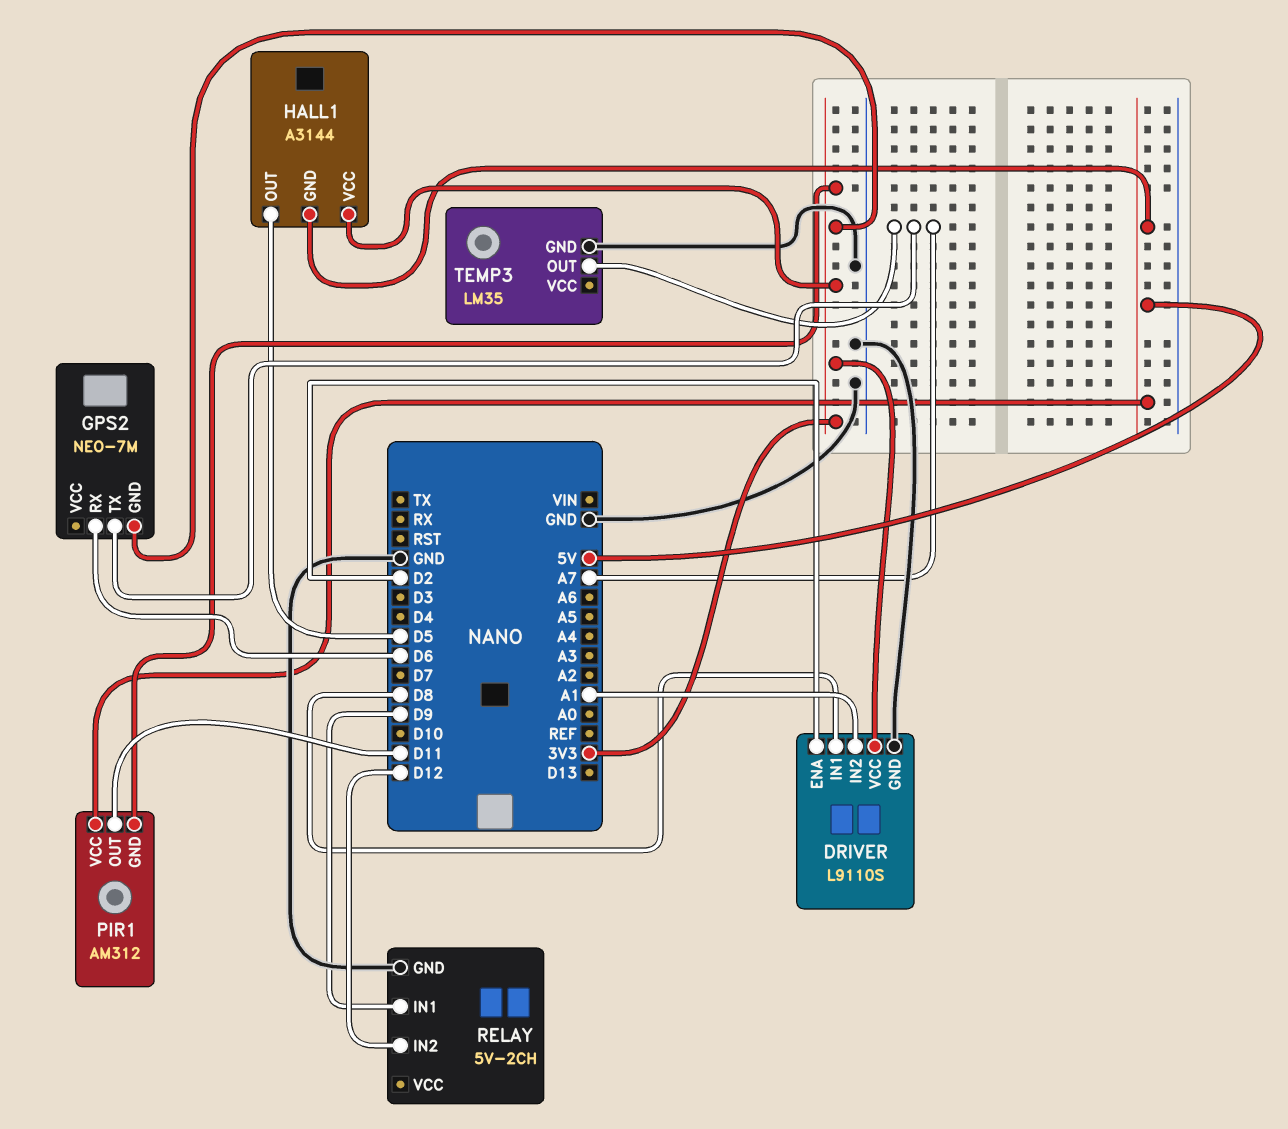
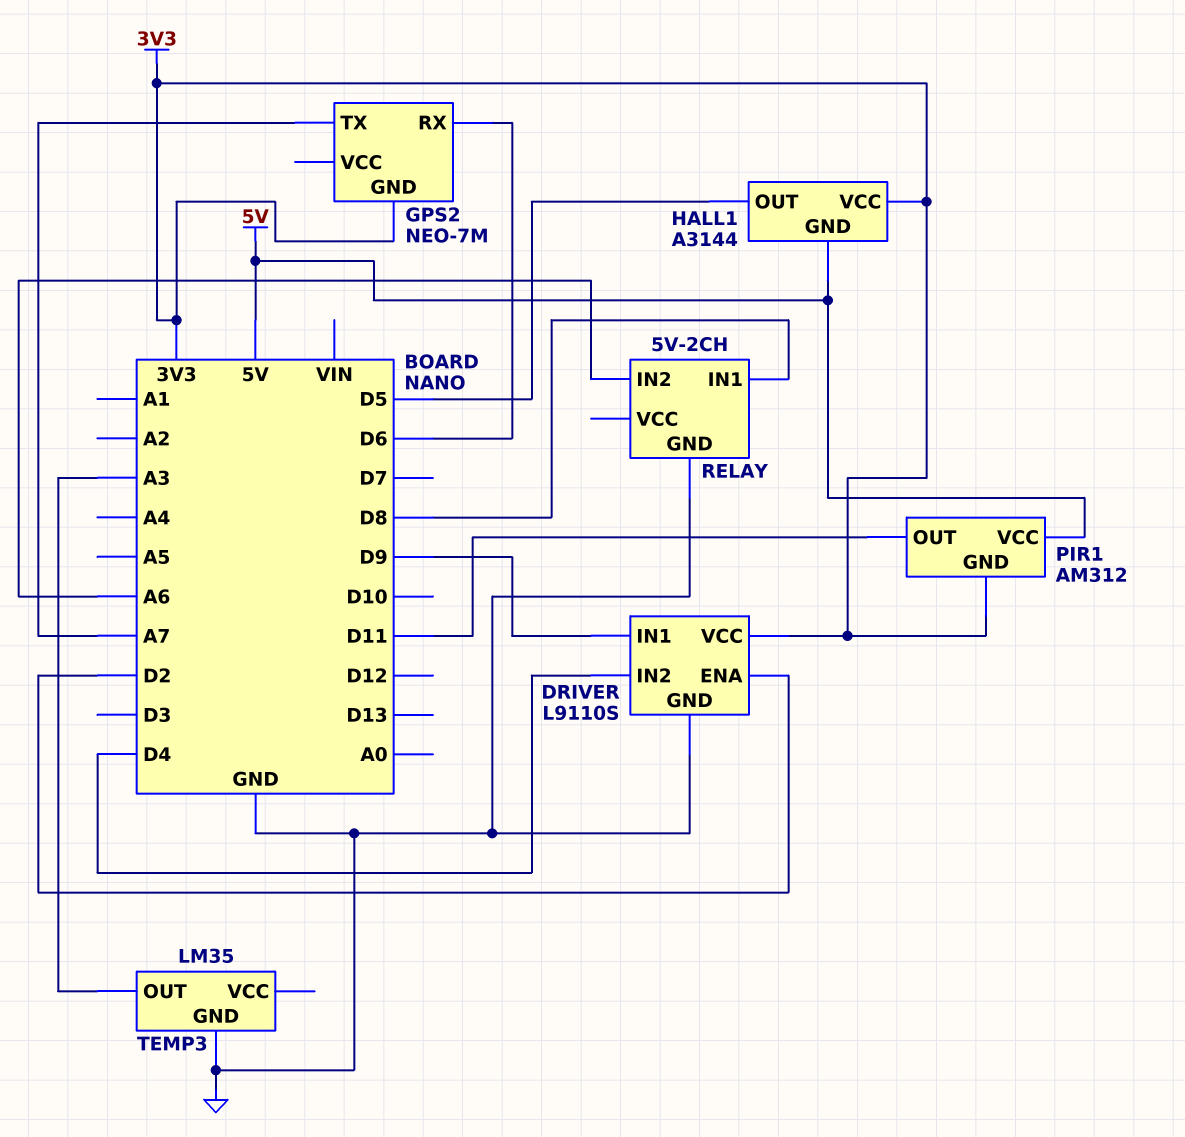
DRIVER pin IN1: D8 -> D9
DRIVER pin IN2: A1 -> D4
RELAY pin IN1: D9 -> D8
RELAY pin IN2: D12 -> A6
TEMP3 pin OUT: A7 -> A3

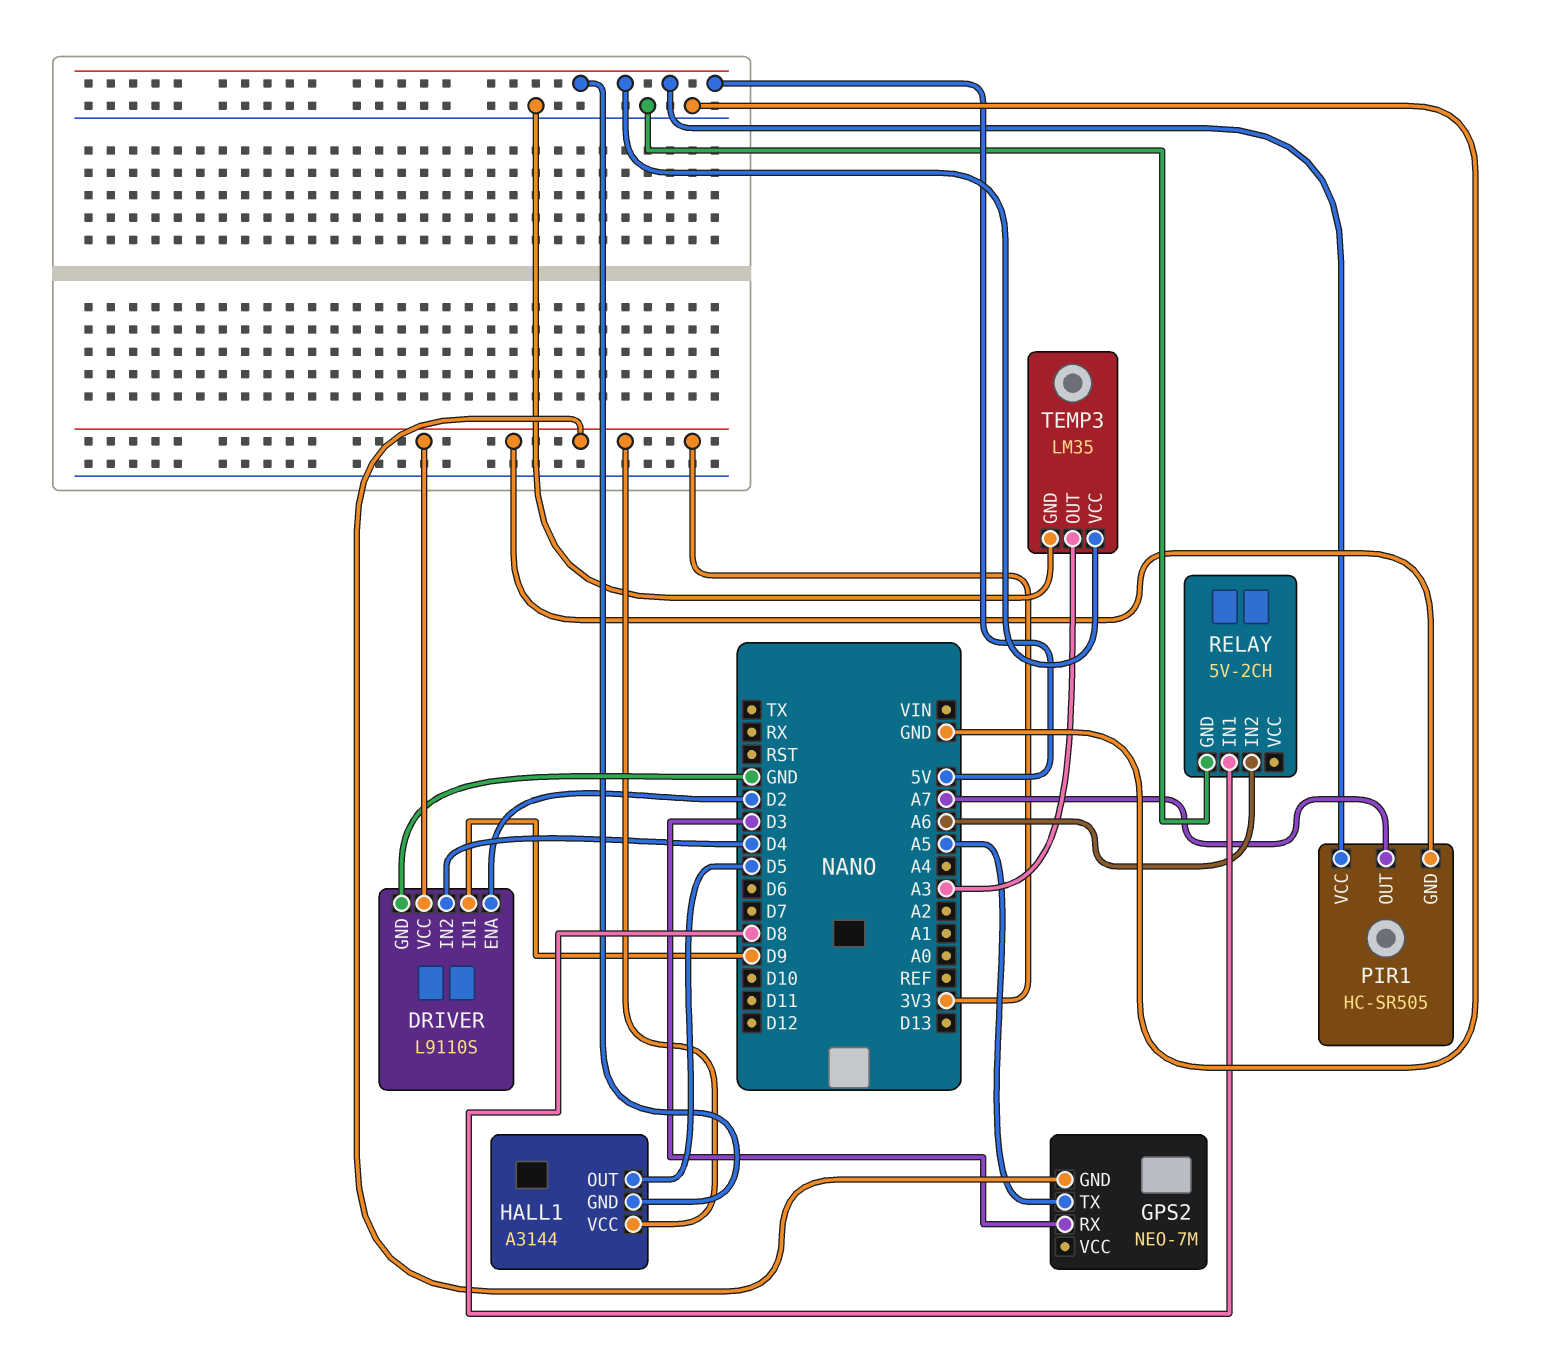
GPS2 pin RX: D6 -> D3
GPS2 pin TX: A7 -> A5
PIR1: AM312 -> HC-SR505
PIR1 pin OUT: D11 -> A7
TEMP3 pin VCC: none -> 5V

